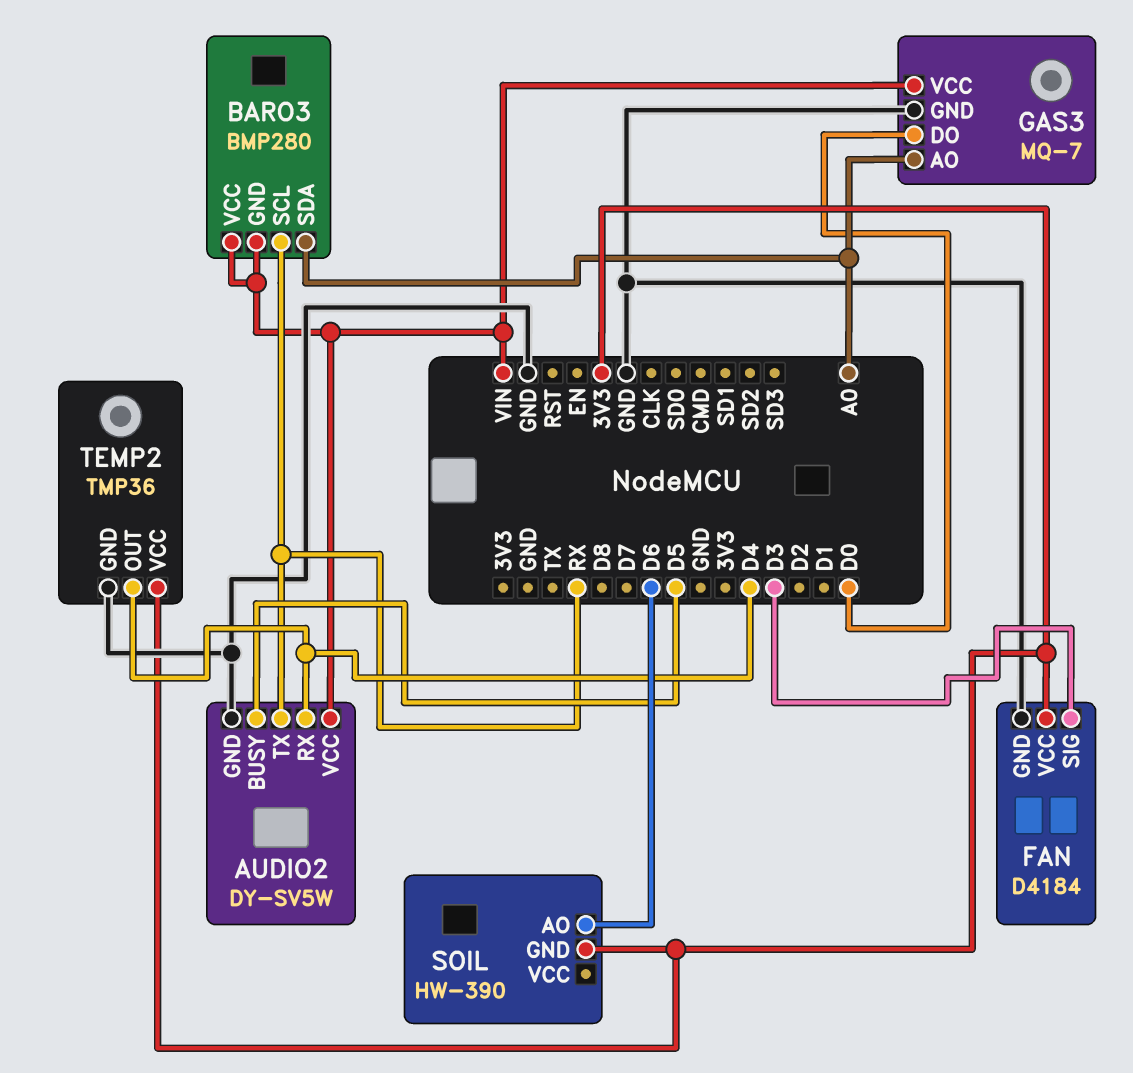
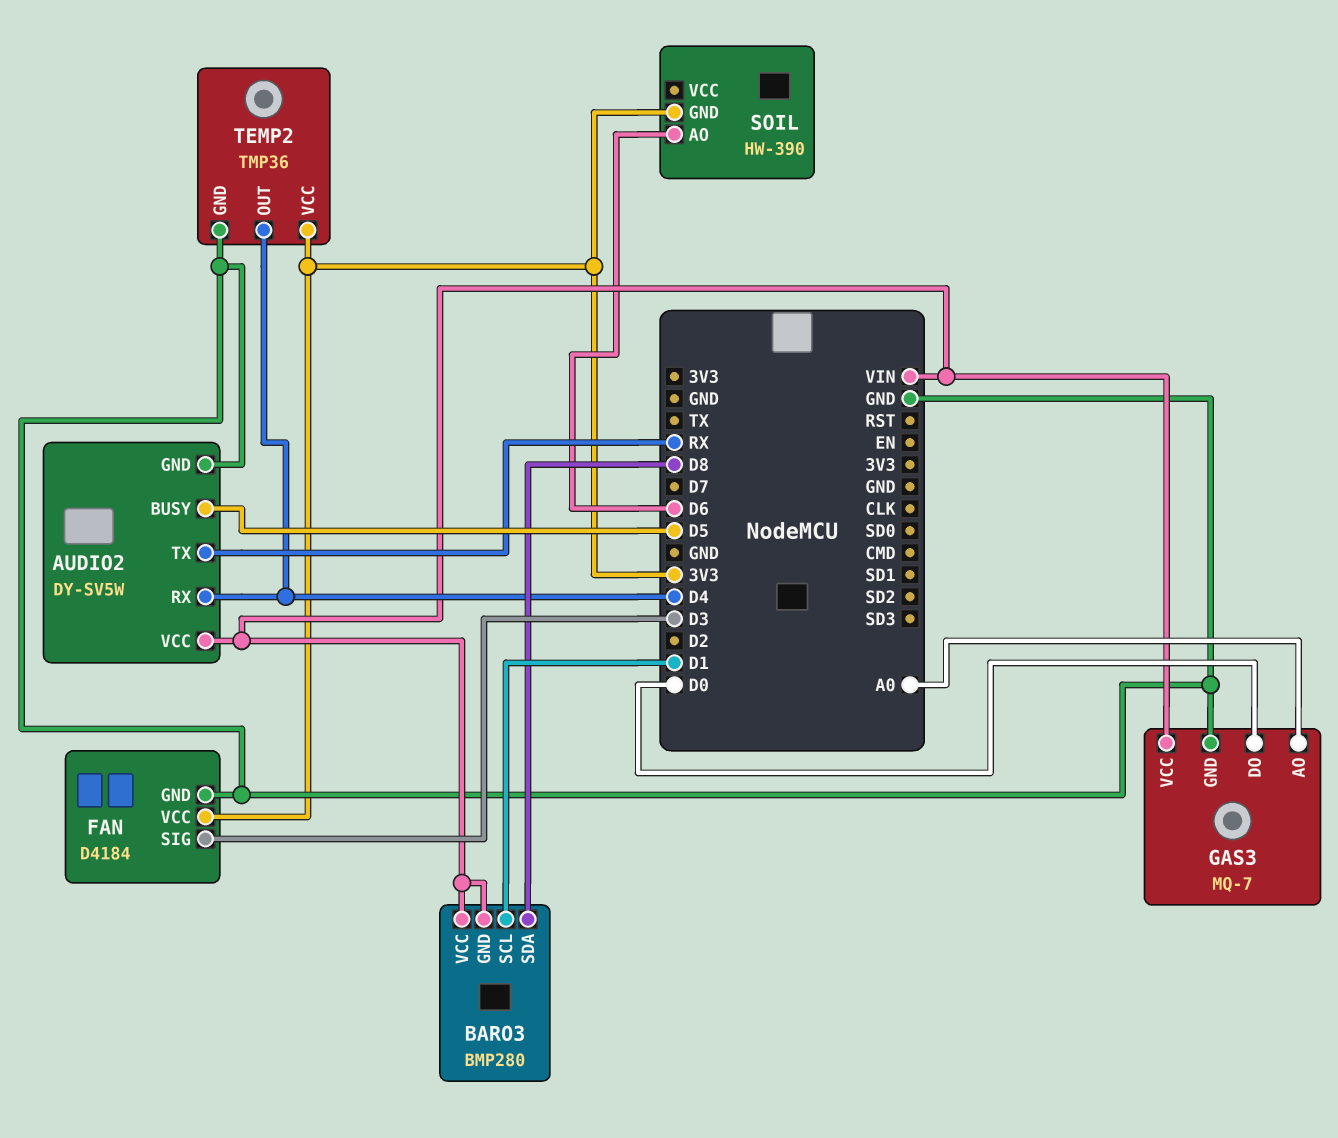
BARO3 pin SCL: RX -> D1
BARO3 pin SDA: A0 -> D8

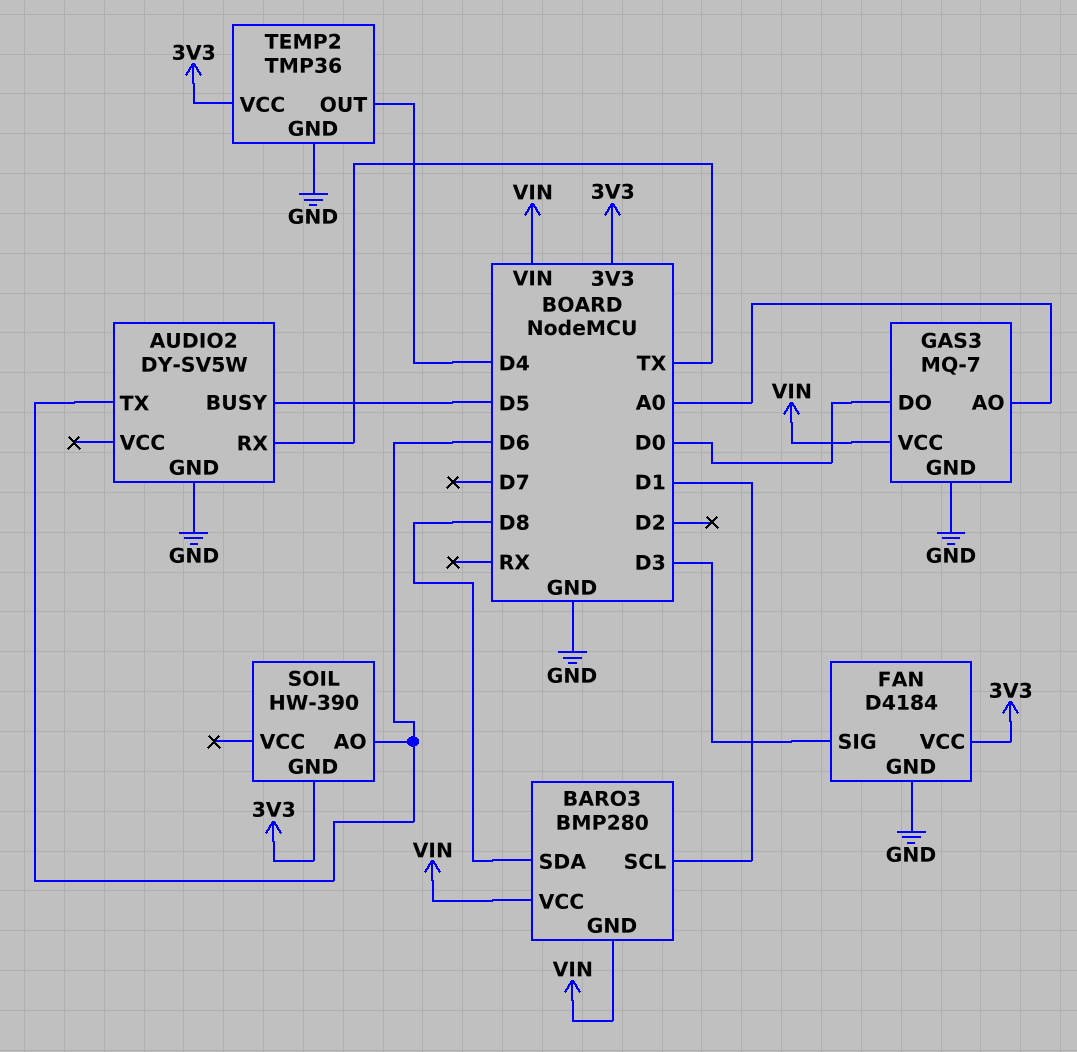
AUDIO2 pin RX: D4 -> TX
AUDIO2 pin TX: RX -> D6
AUDIO2 pin VCC: VIN -> none

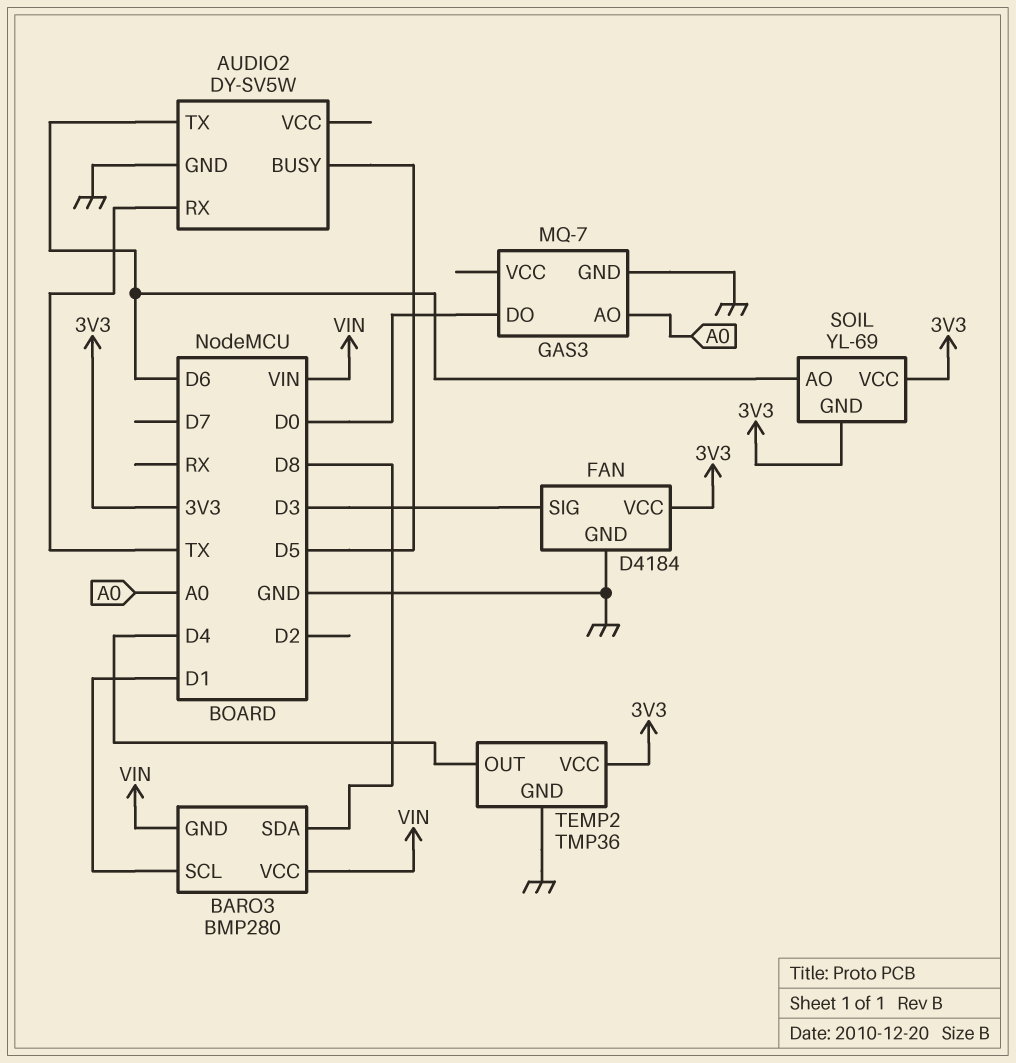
GAS3 pin VCC: VIN -> none
SOIL: HW-390 -> YL-69
SOIL pin VCC: none -> 3V3

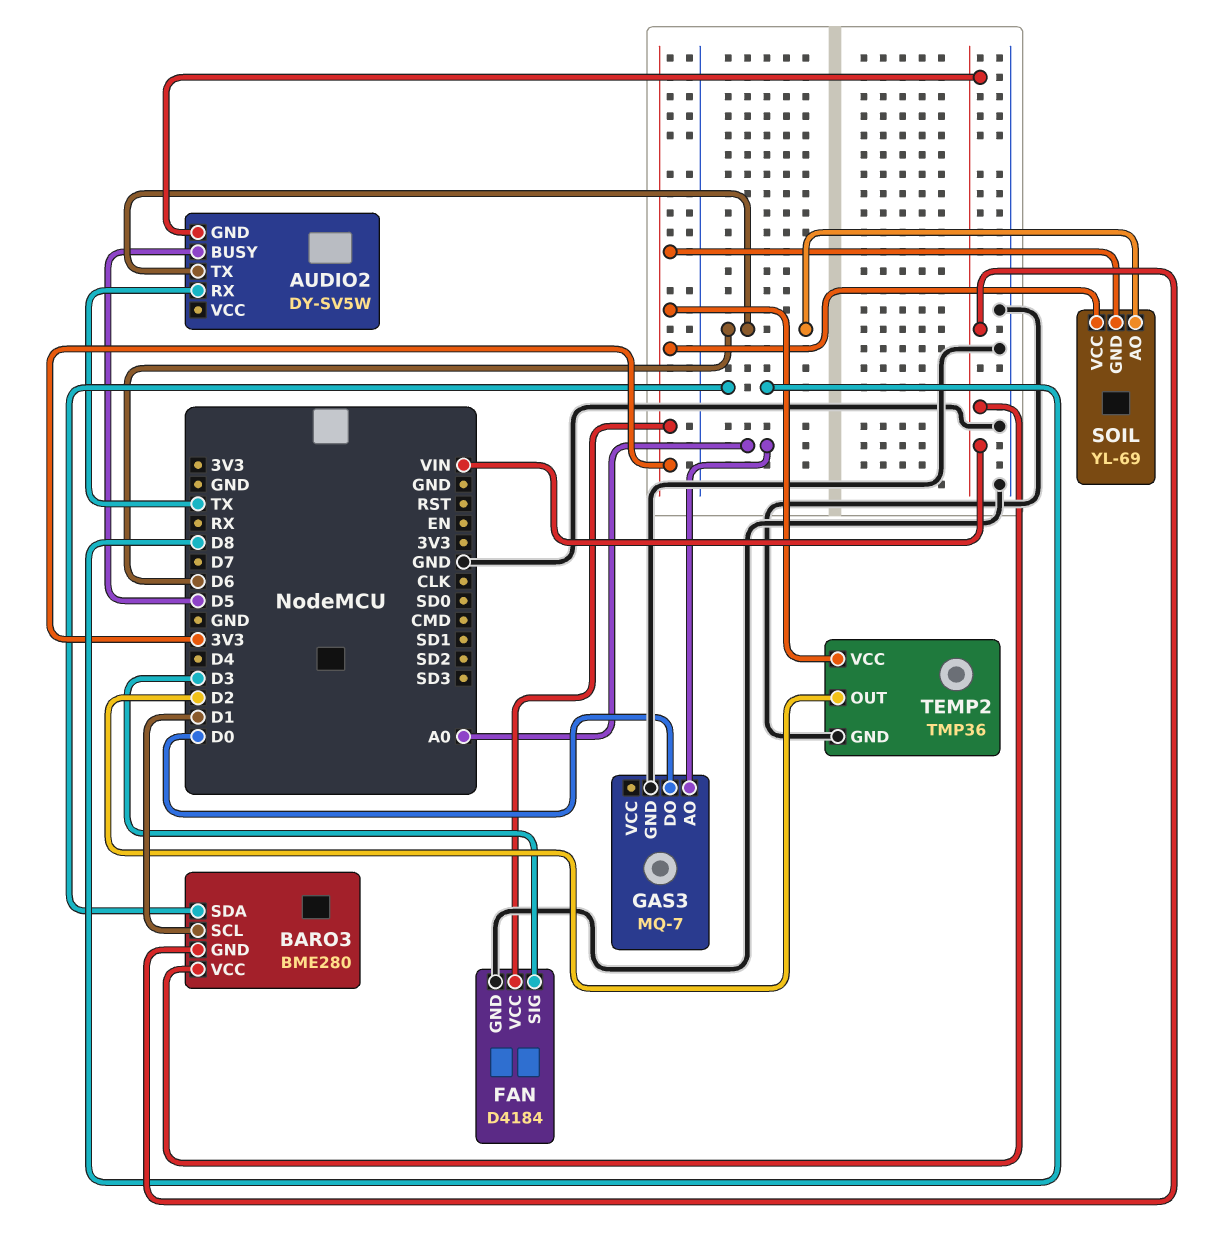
AUDIO2 pin GND: GND -> VIN
BARO3: BMP280 -> BME280
TEMP2 pin OUT: D4 -> D2

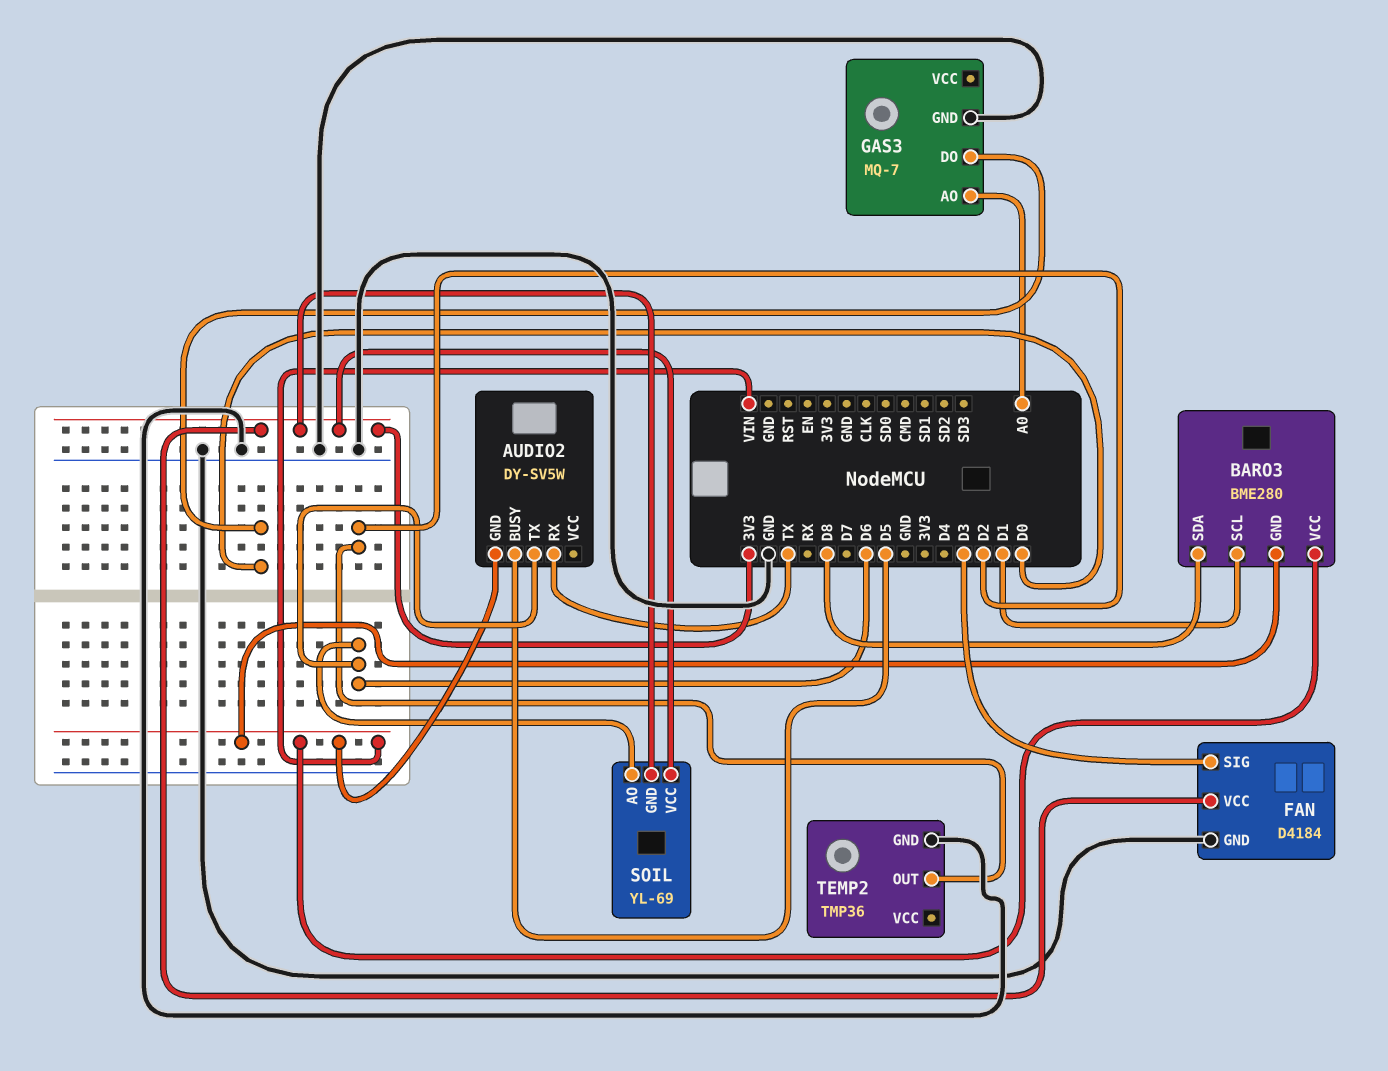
TEMP2 pin VCC: 3V3 -> none

